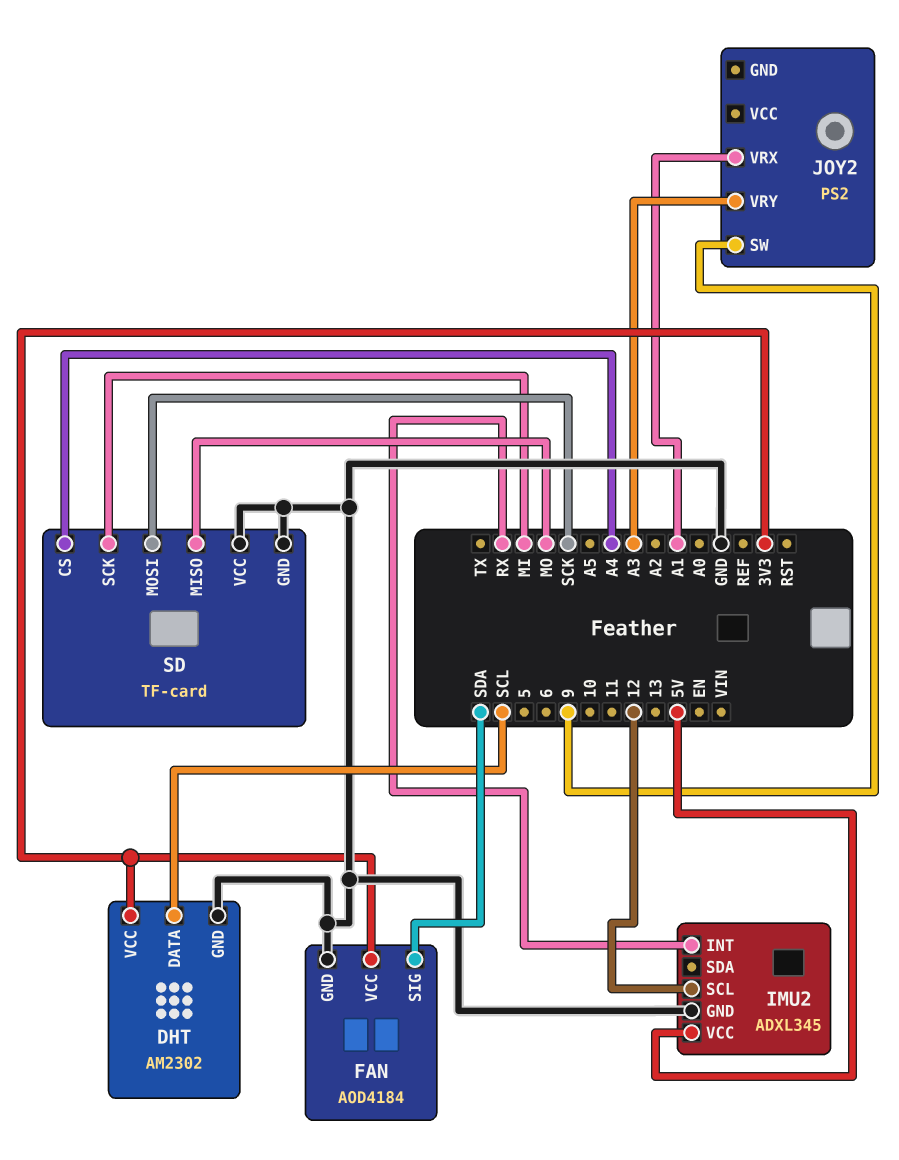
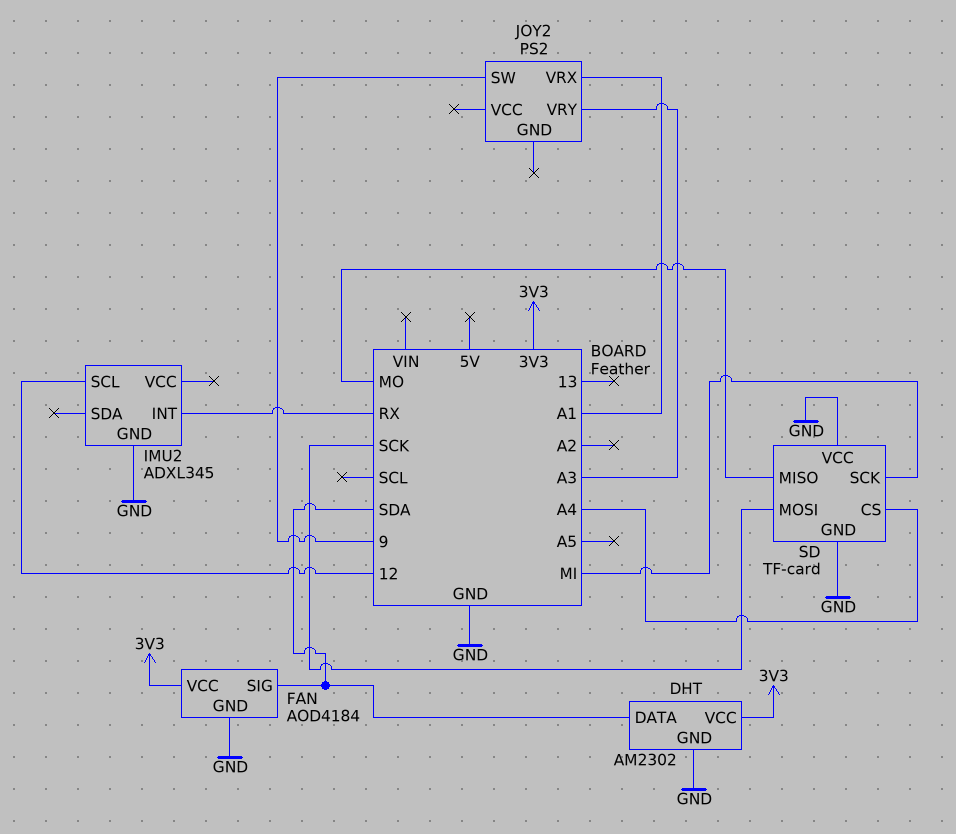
DHT pin DATA: SCL -> SDA
IMU2 pin VCC: 5V -> none

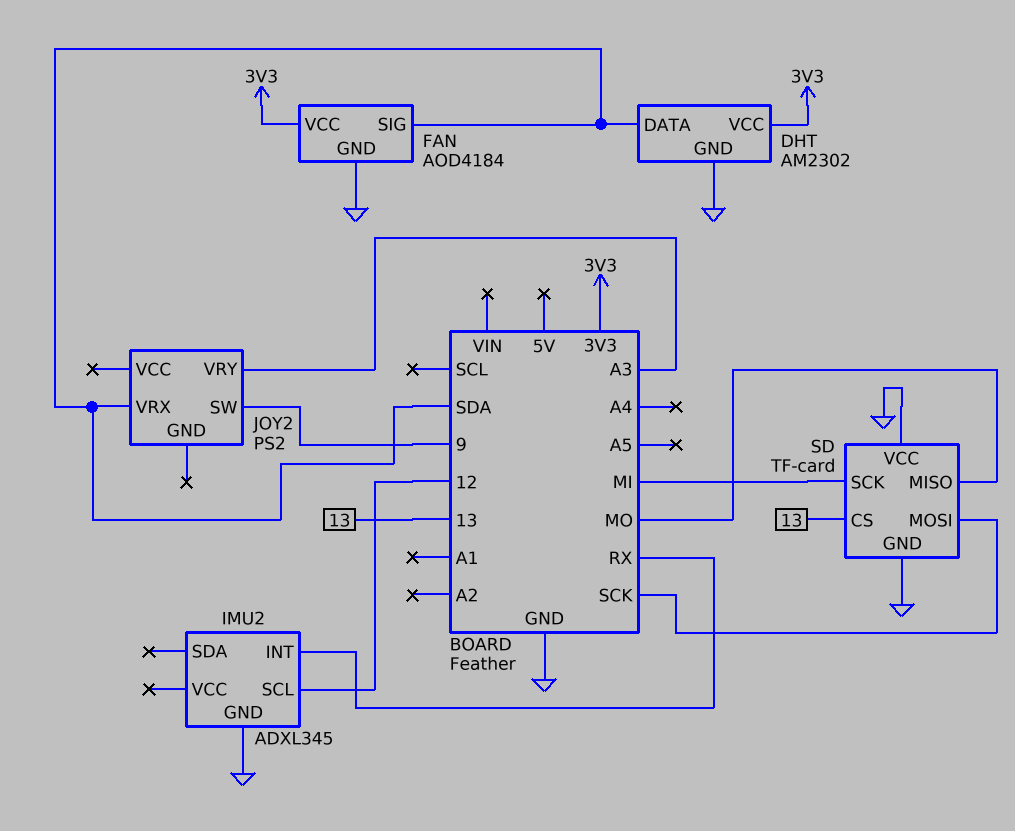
JOY2 pin VRX: A1 -> SDA
SD pin CS: A4 -> 13

